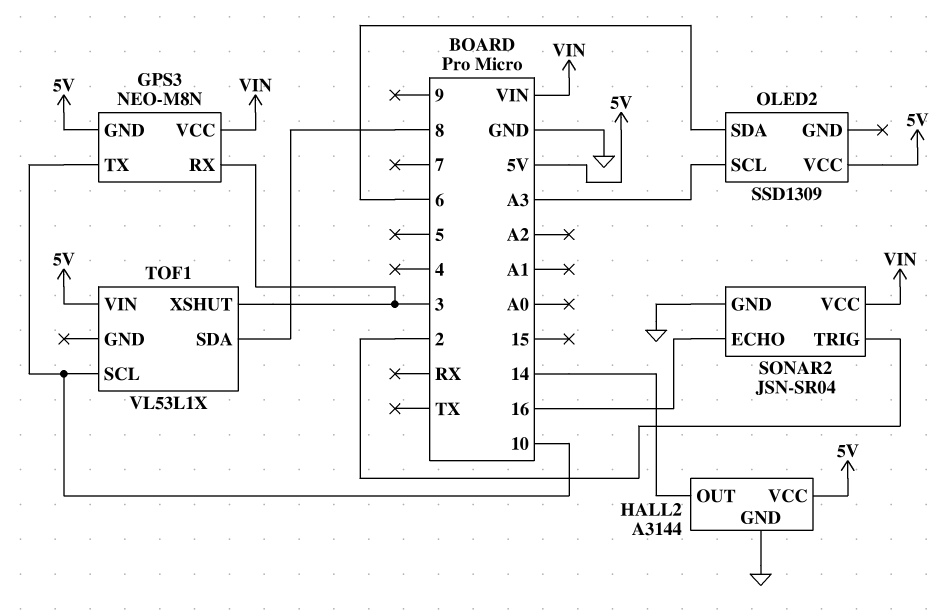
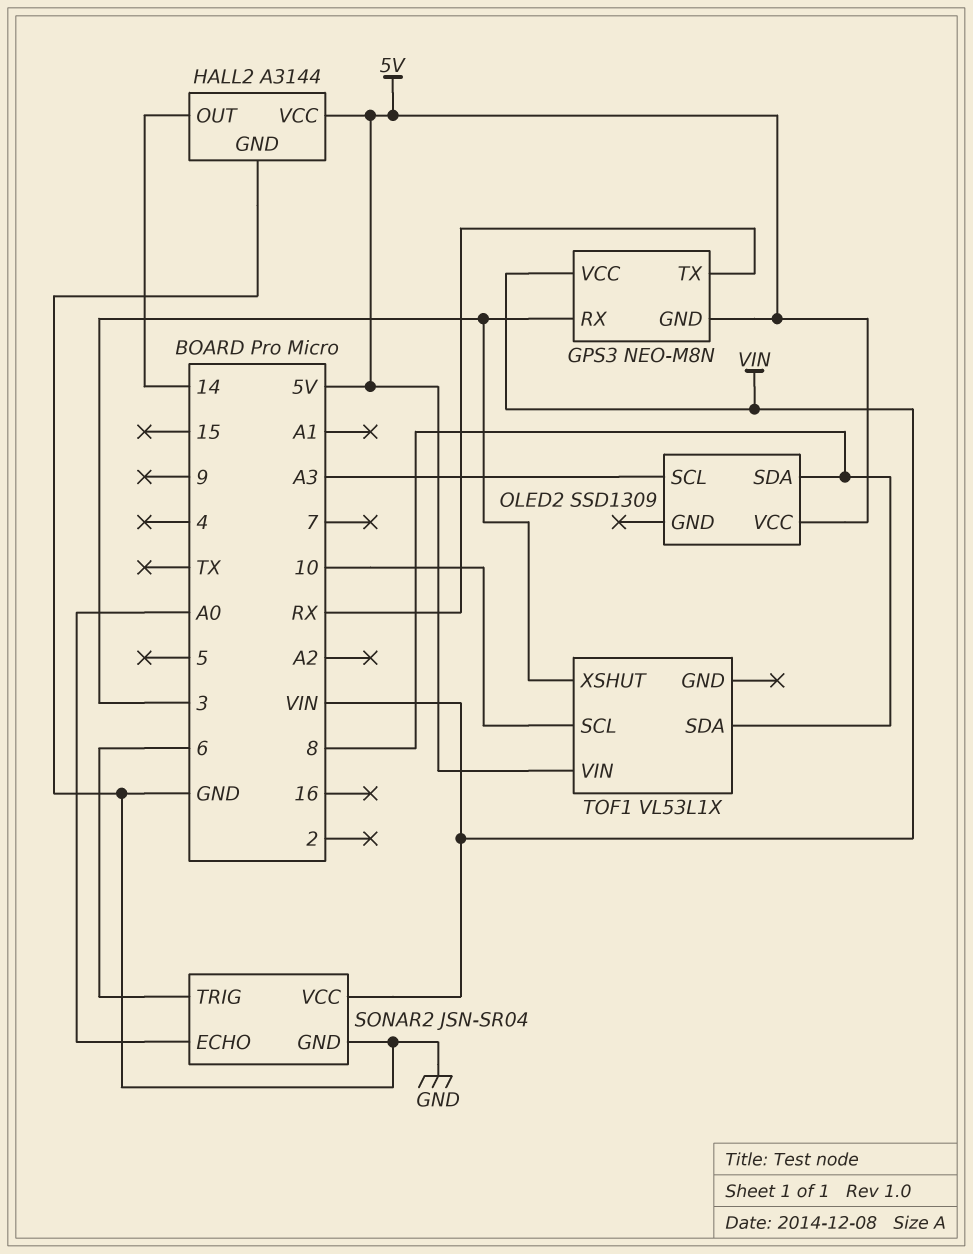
GPS3 pin TX: 10 -> RX
OLED2 pin SDA: 6 -> 8
SONAR2 pin ECHO: 16 -> A0
SONAR2 pin TRIG: 2 -> 6

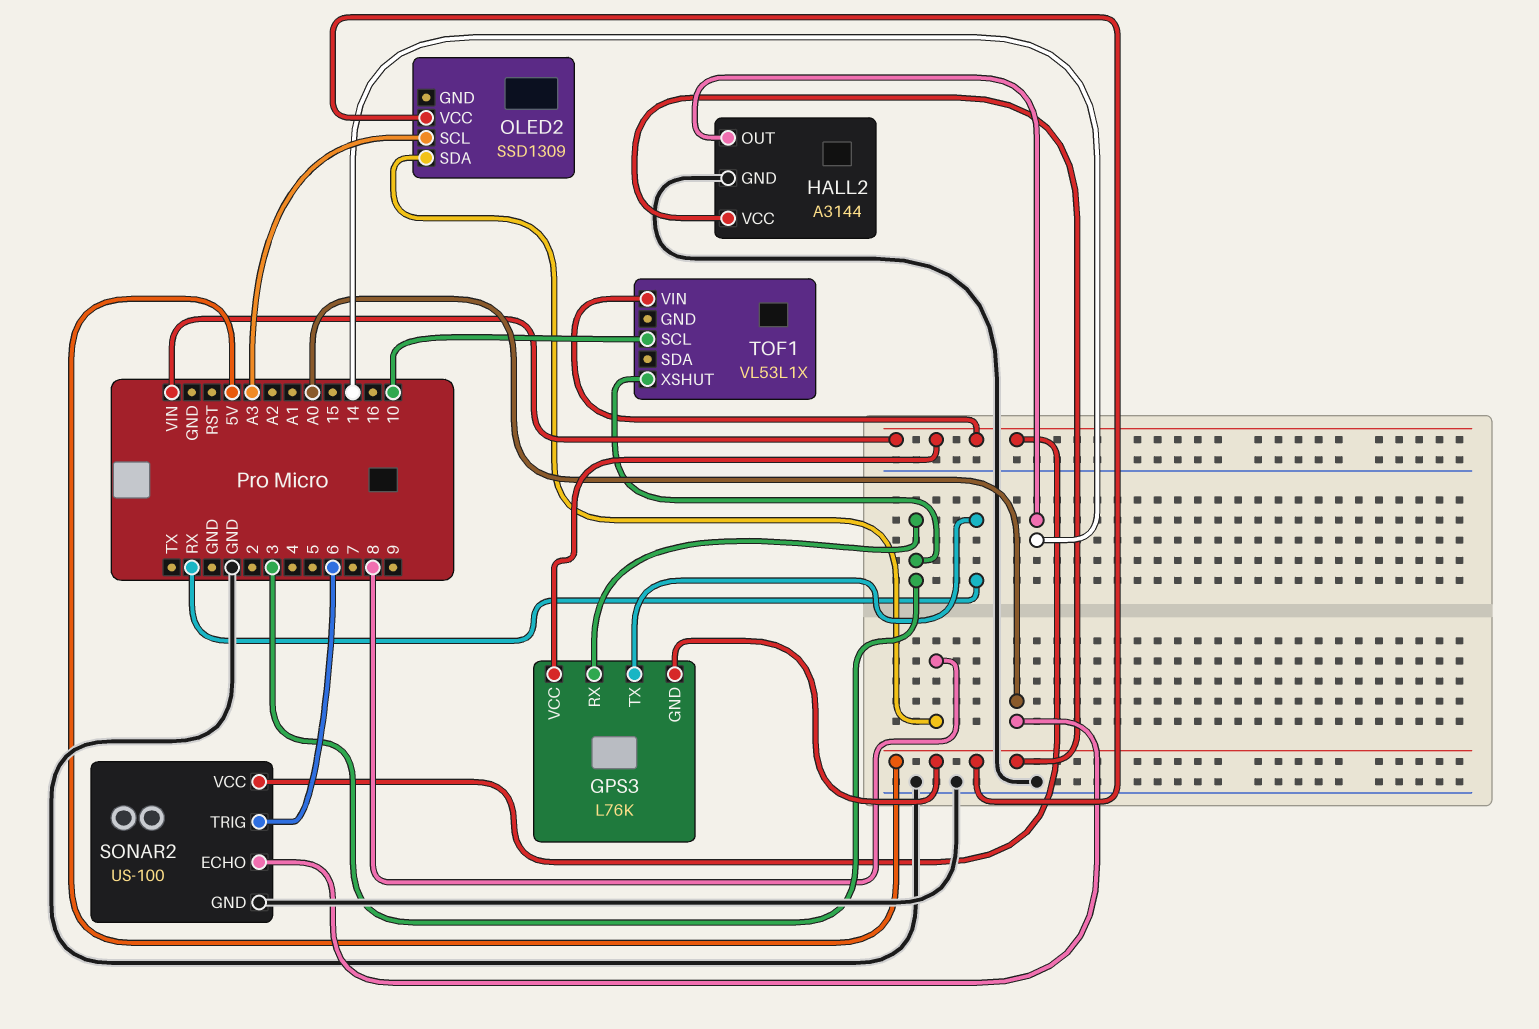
GPS3: NEO-M8N -> L76K
SONAR2: JSN-SR04 -> US-100
TOF1 pin SDA: 8 -> none
TOF1 pin VIN: 5V -> VIN

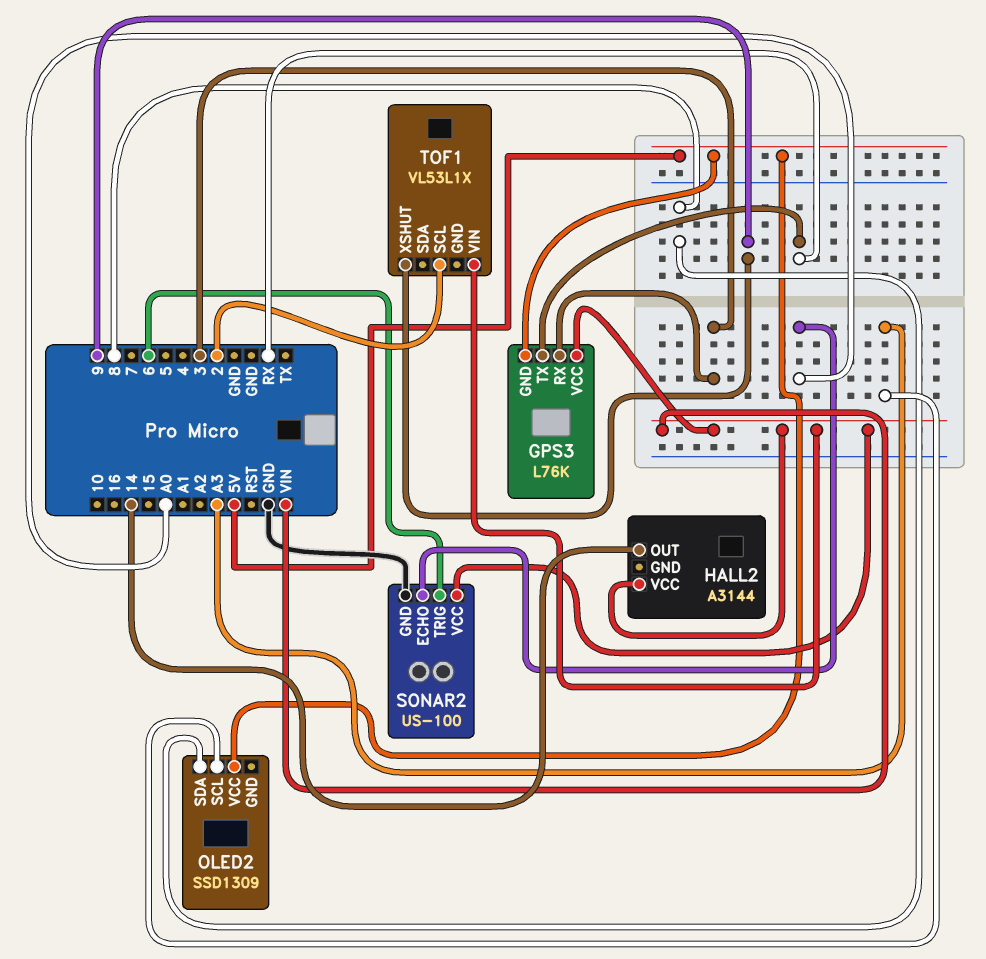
HALL2 pin GND: GND -> none
HALL2 pin VCC: 5V -> VIN
TOF1 pin SCL: 10 -> 2
TOF1 pin XSHUT: 3 -> 9

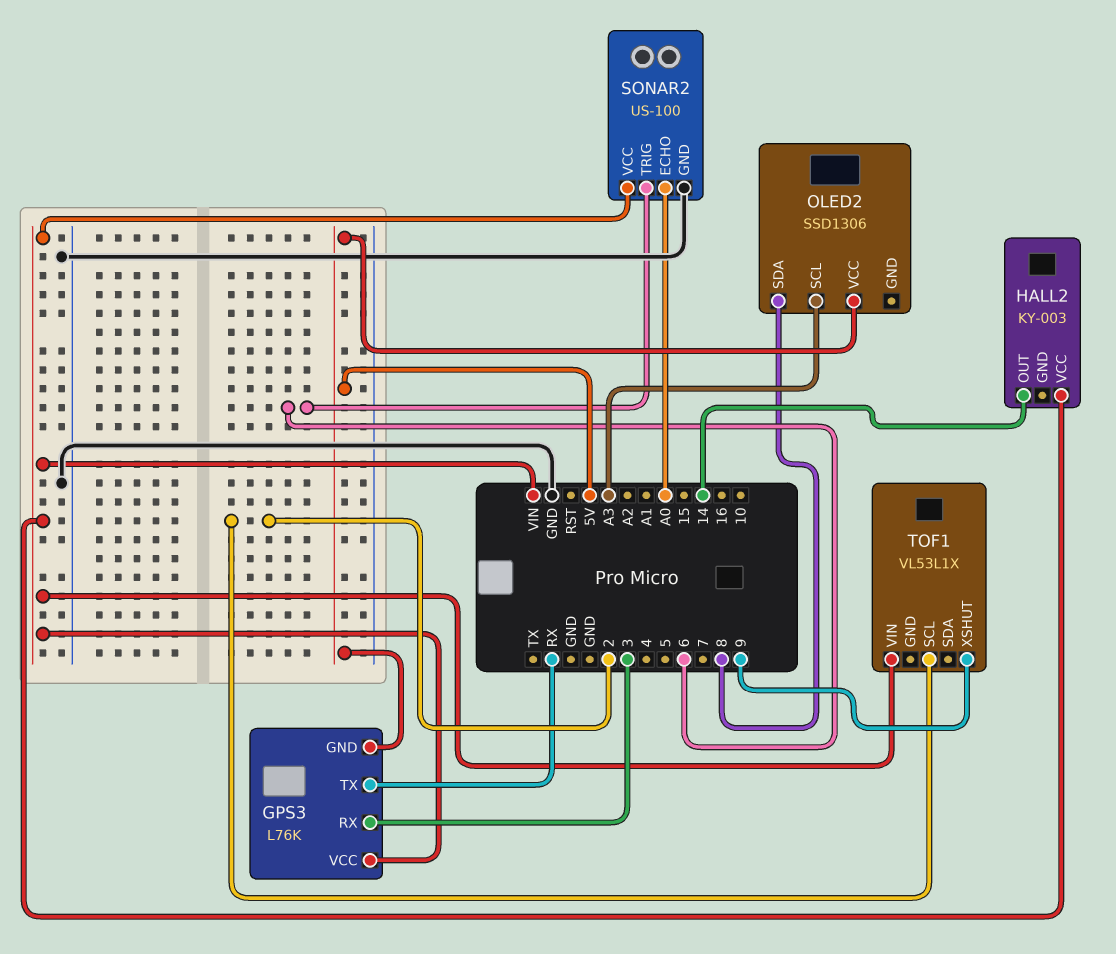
HALL2: A3144 -> KY-003
OLED2: SSD1309 -> SSD1306

